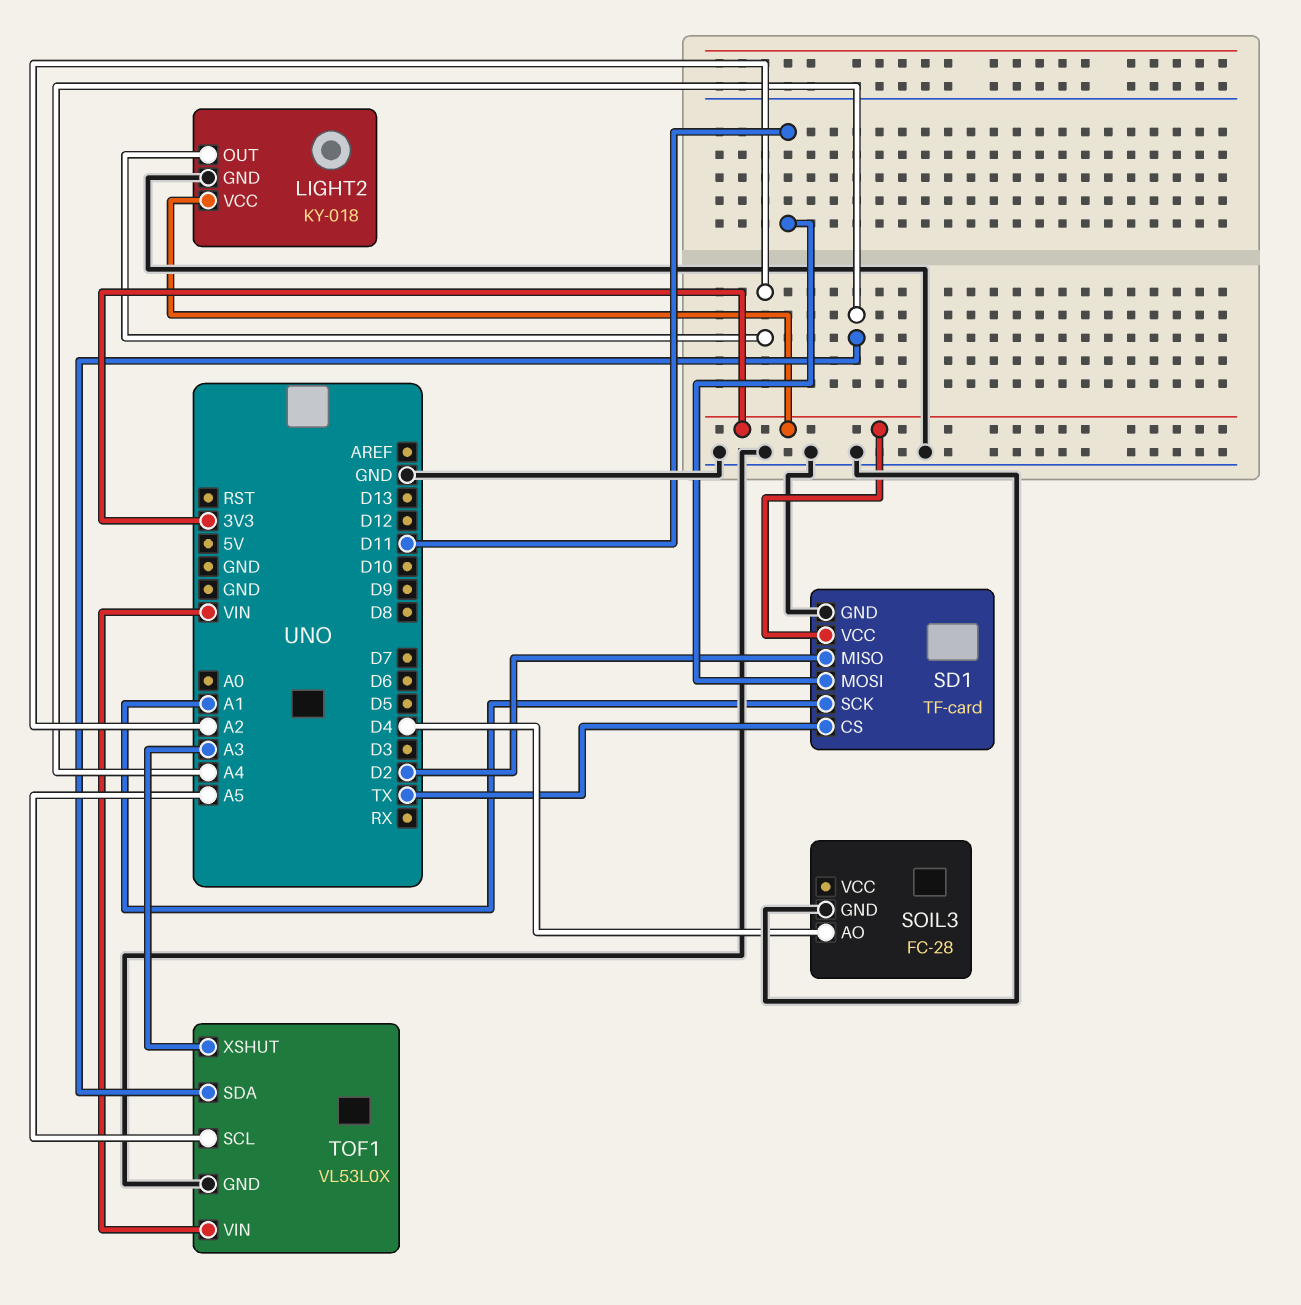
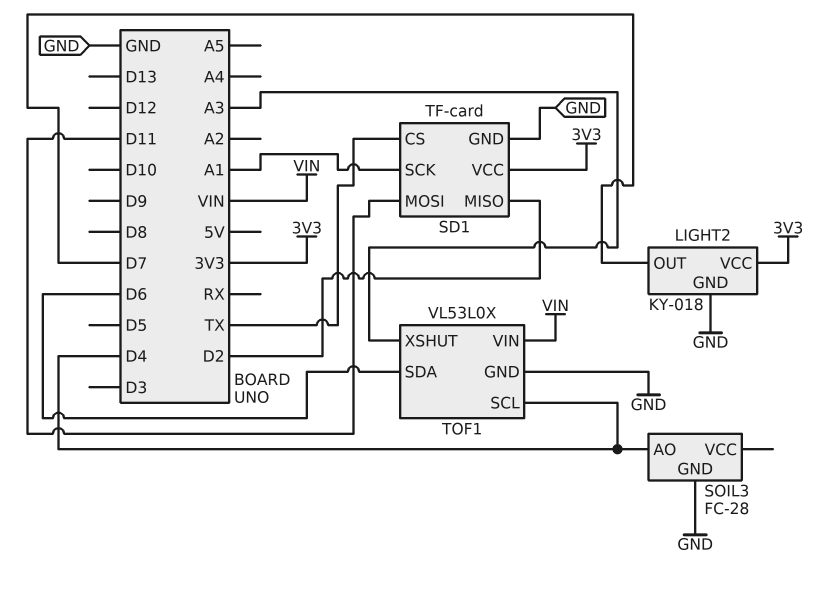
LIGHT2 pin OUT: A2 -> D7
TOF1 pin SCL: A5 -> D4
TOF1 pin SDA: A4 -> D6

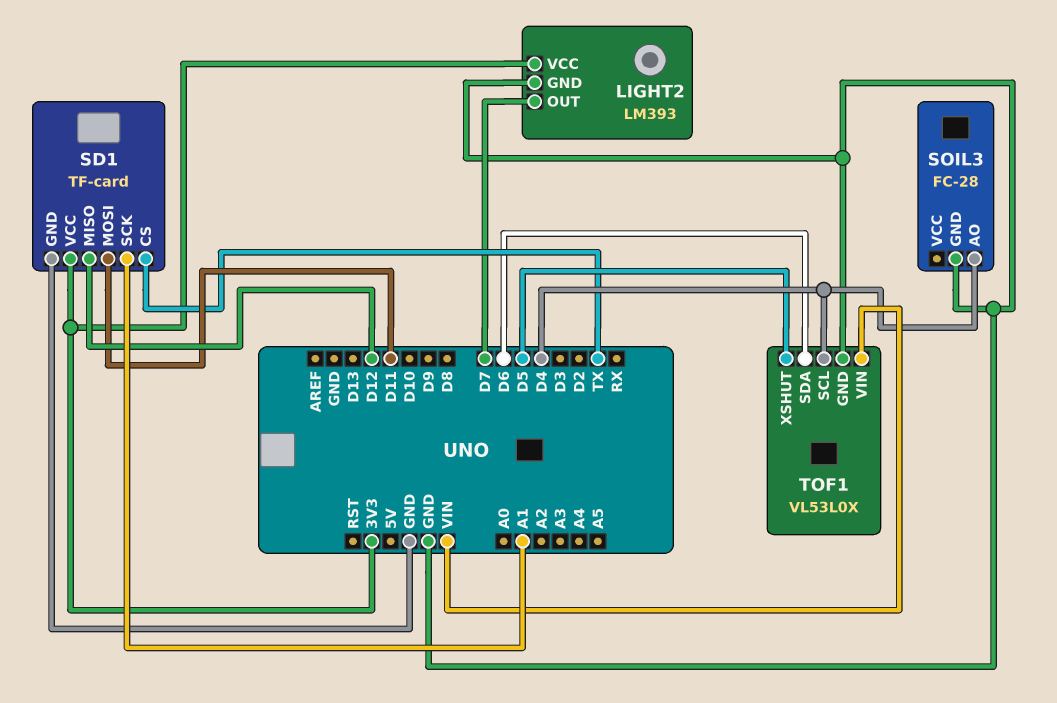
LIGHT2: KY-018 -> LM393
SD1 pin MISO: D2 -> D12
TOF1 pin XSHUT: A3 -> D5

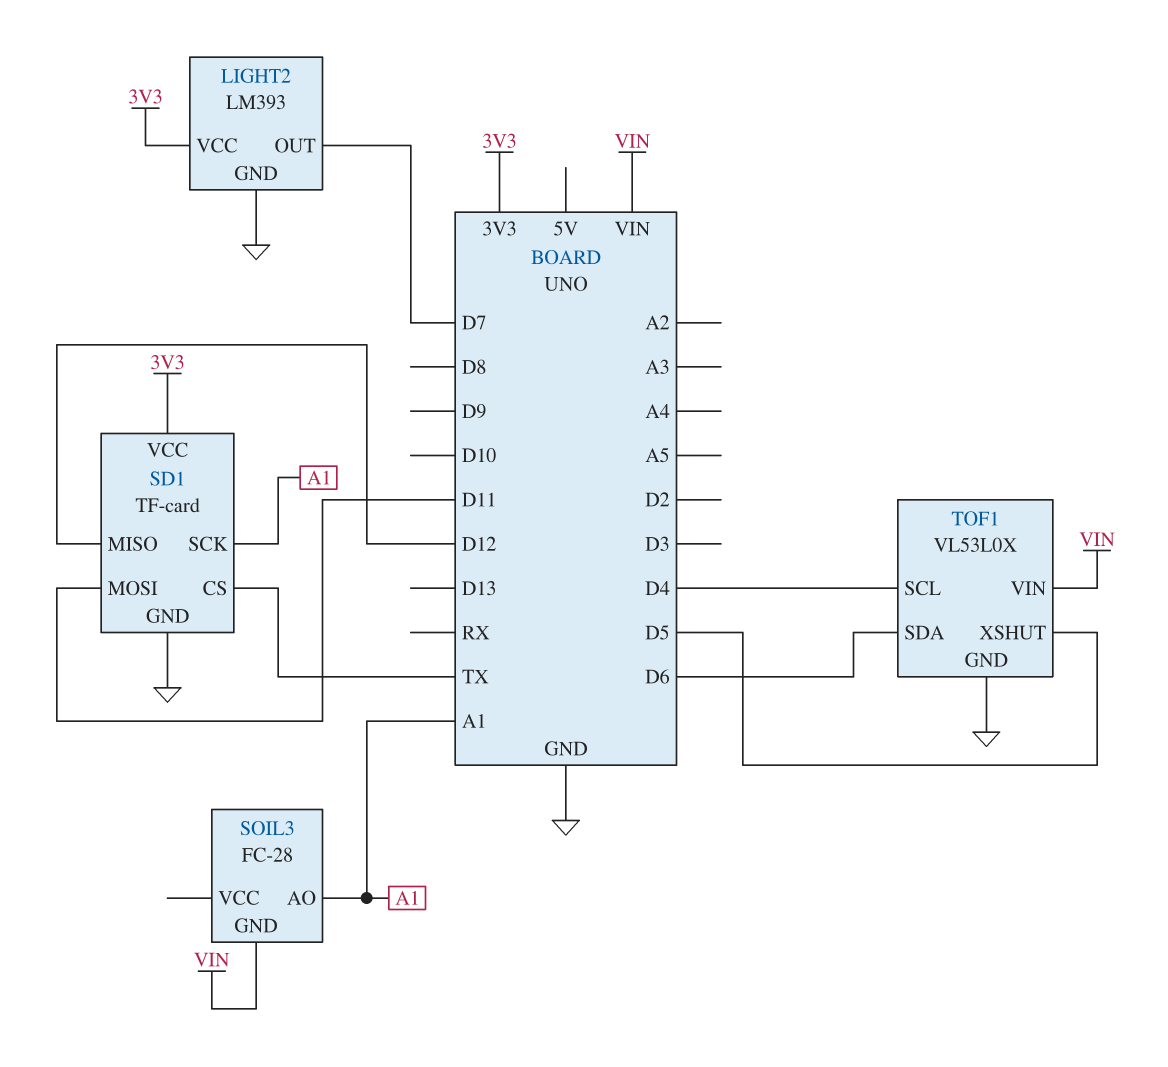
SOIL3 pin AO: D4 -> A1
SOIL3 pin GND: GND -> VIN

